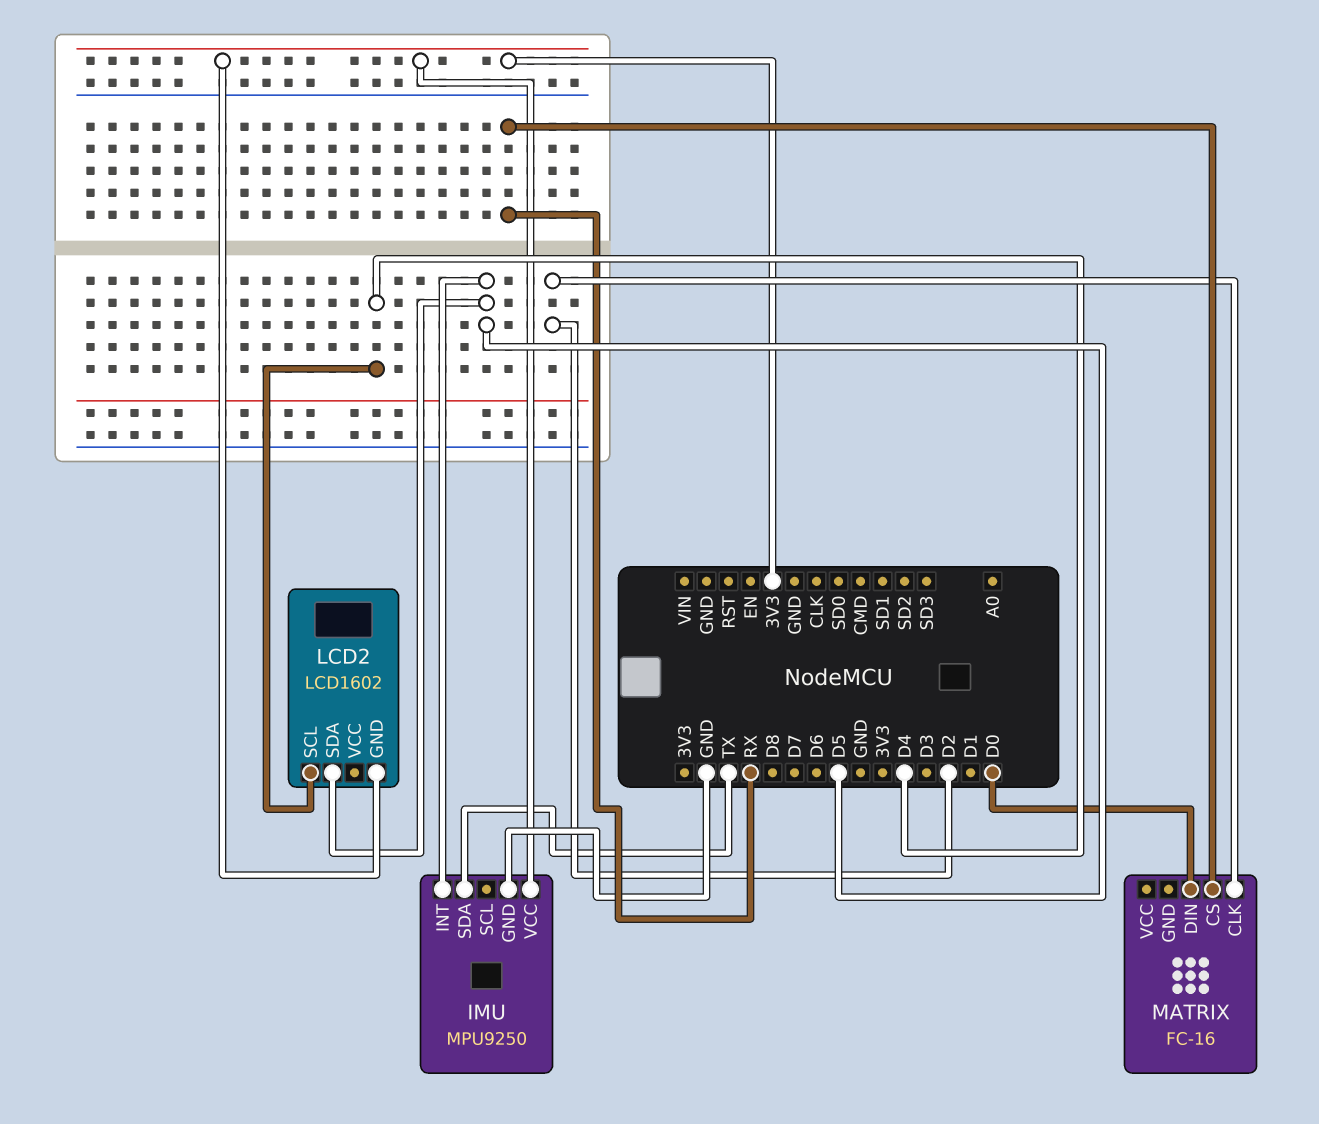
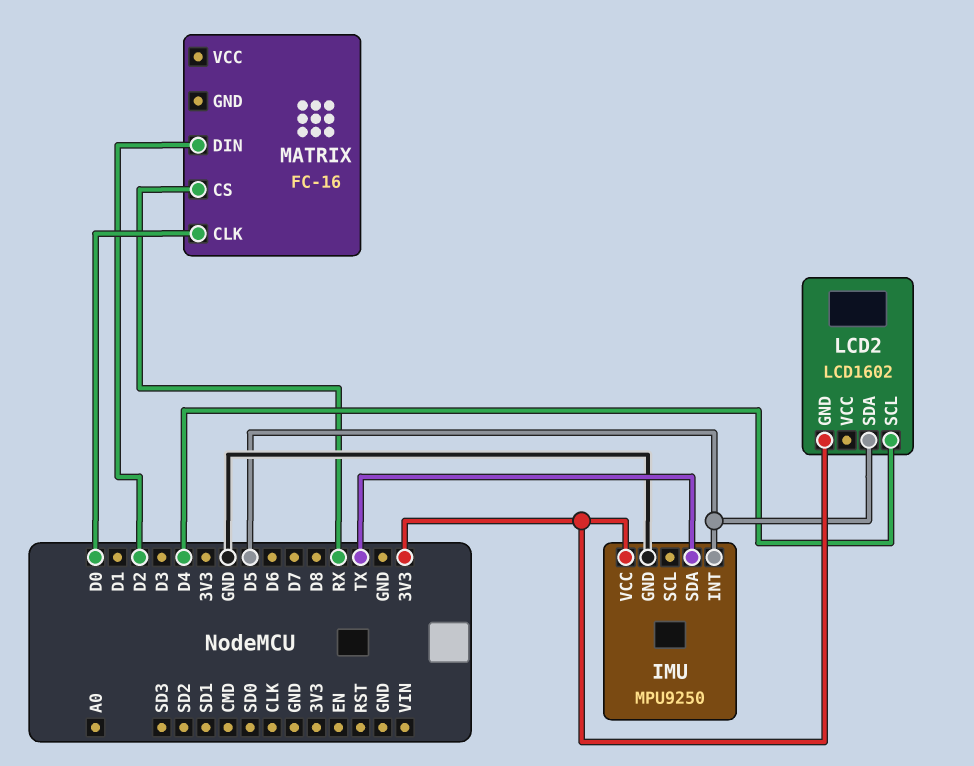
MATRIX pin CLK: D2 -> D0
MATRIX pin DIN: D0 -> D2

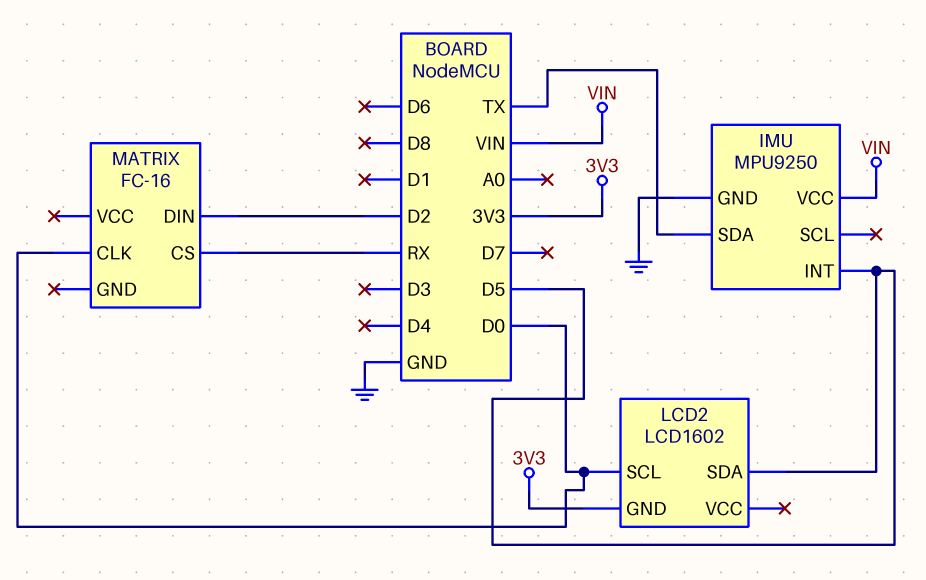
IMU pin VCC: 3V3 -> VIN
LCD2 pin SCL: D4 -> D0

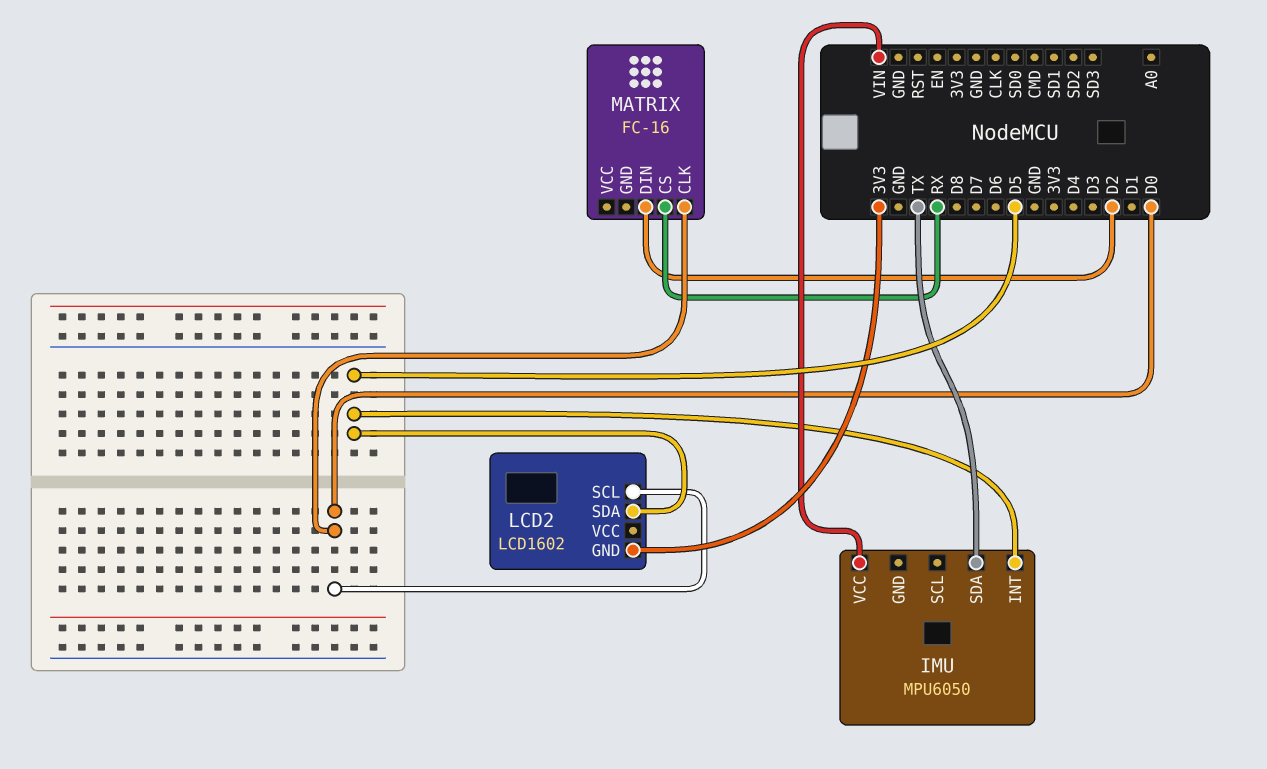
IMU: MPU9250 -> MPU6050
IMU pin GND: GND -> none

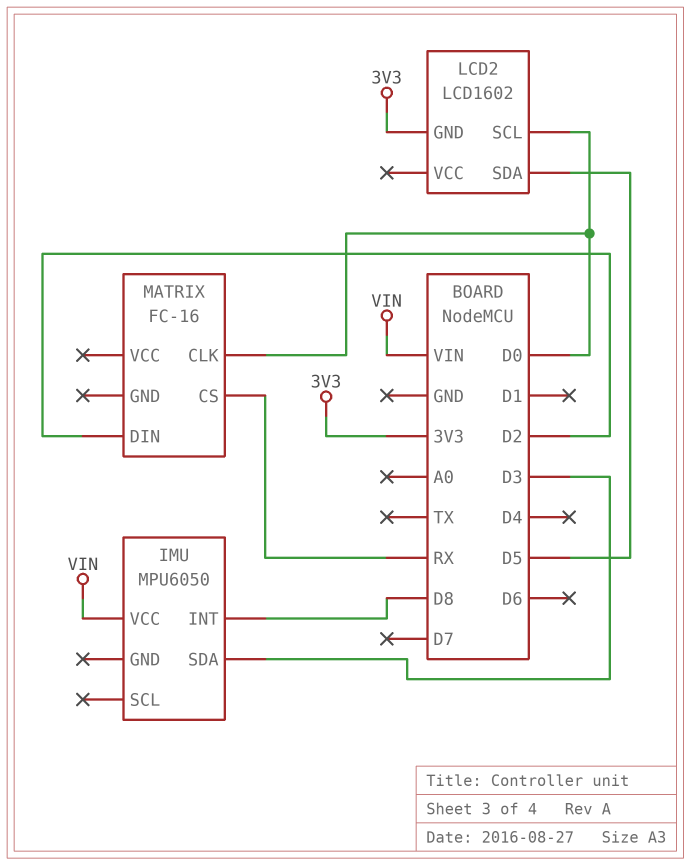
IMU pin INT: D5 -> D8
IMU pin SDA: TX -> D3

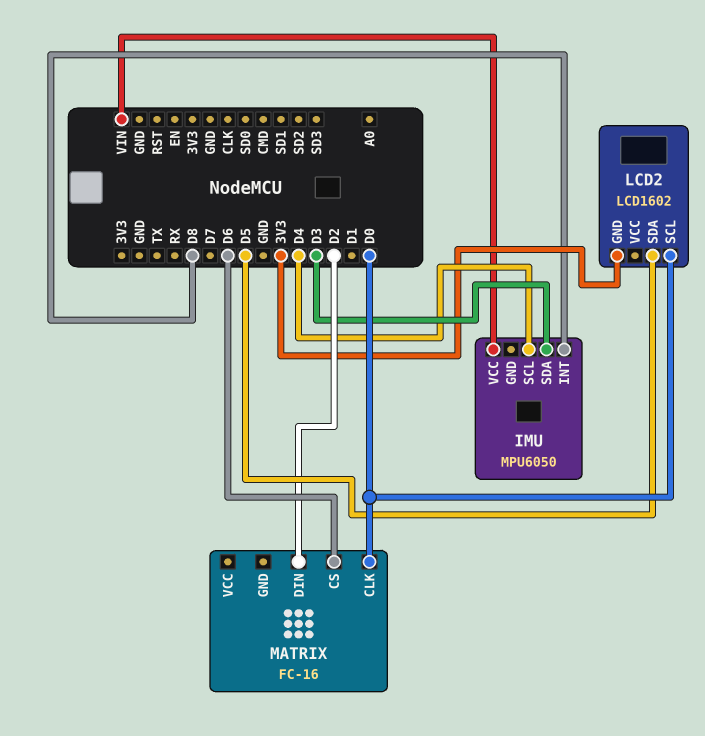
IMU pin SCL: none -> D4
MATRIX pin CS: RX -> D6

